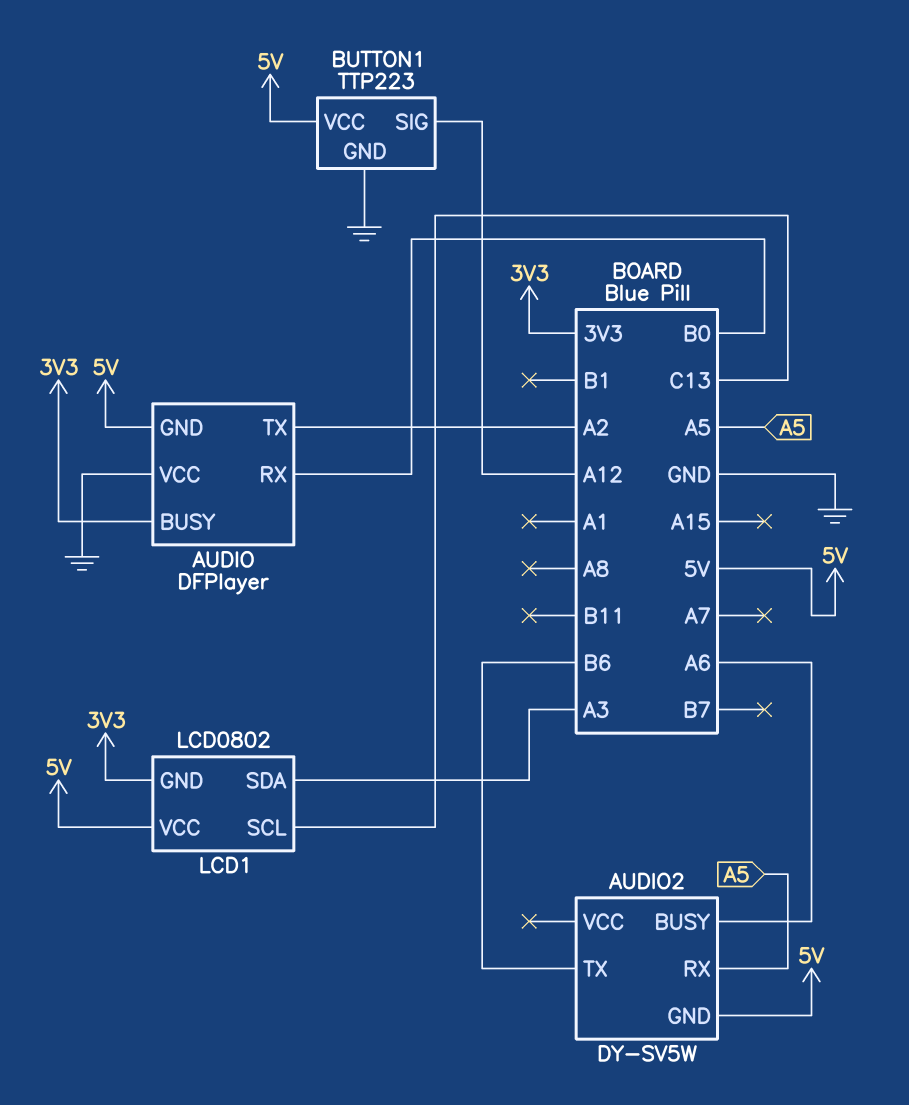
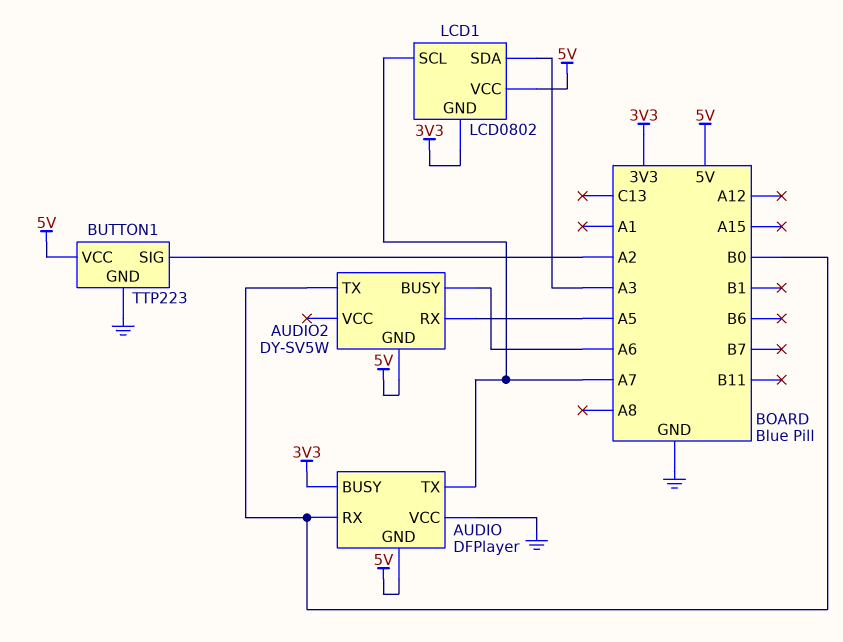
AUDIO pin TX: A2 -> A7
AUDIO2 pin TX: B6 -> B0
BUTTON1 pin SIG: A12 -> A2
LCD1 pin SCL: C13 -> A7

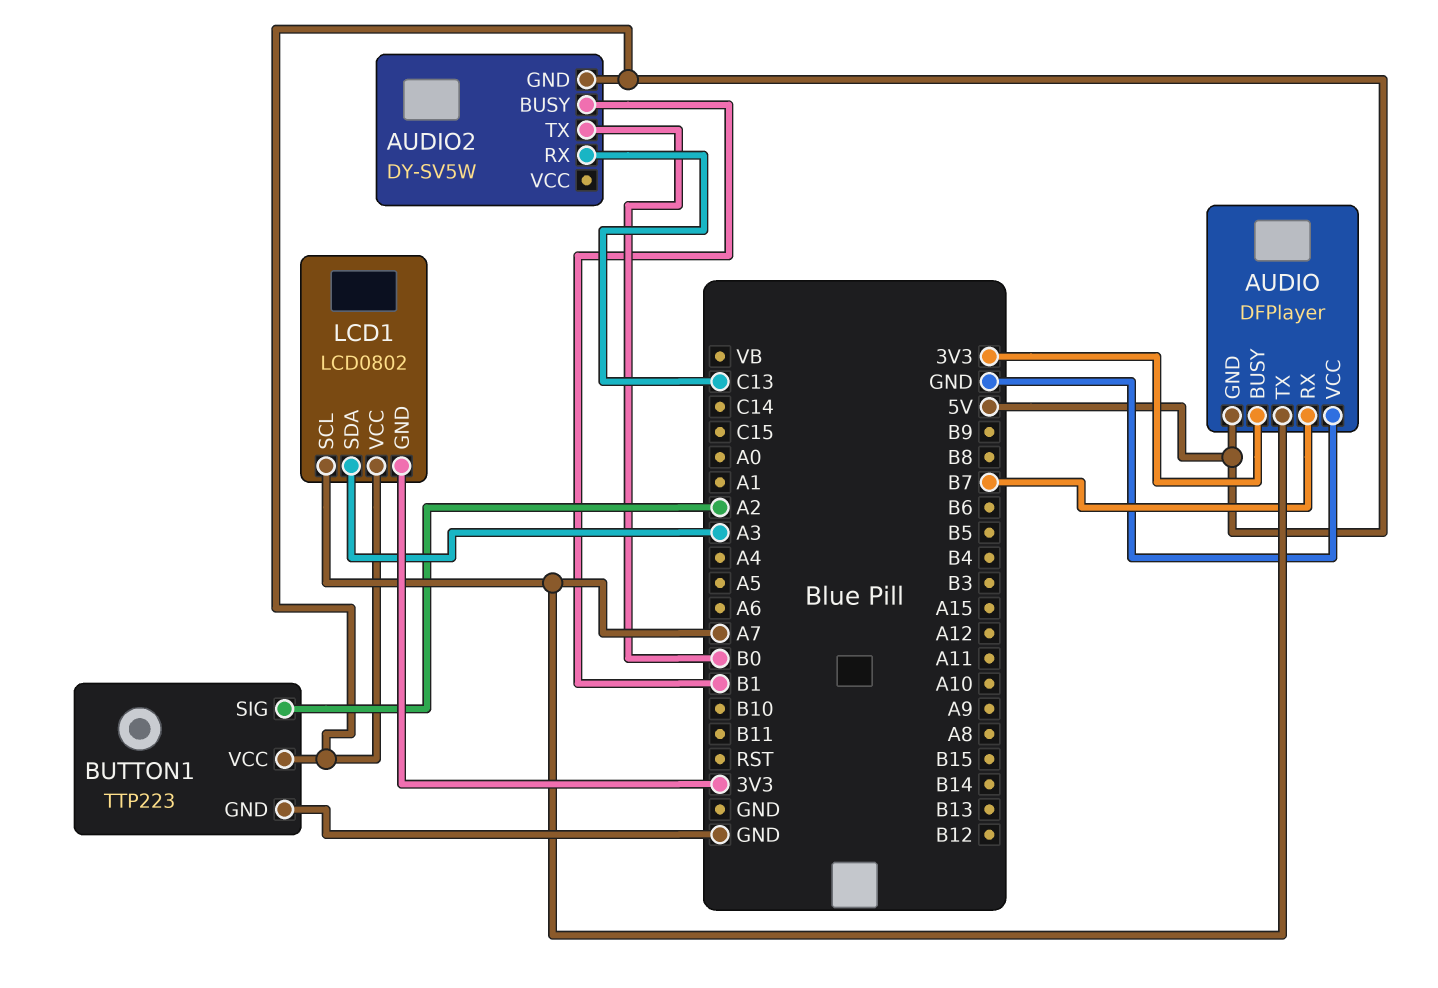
AUDIO pin RX: B0 -> B7
AUDIO2 pin BUSY: A6 -> B1
AUDIO2 pin RX: A5 -> C13

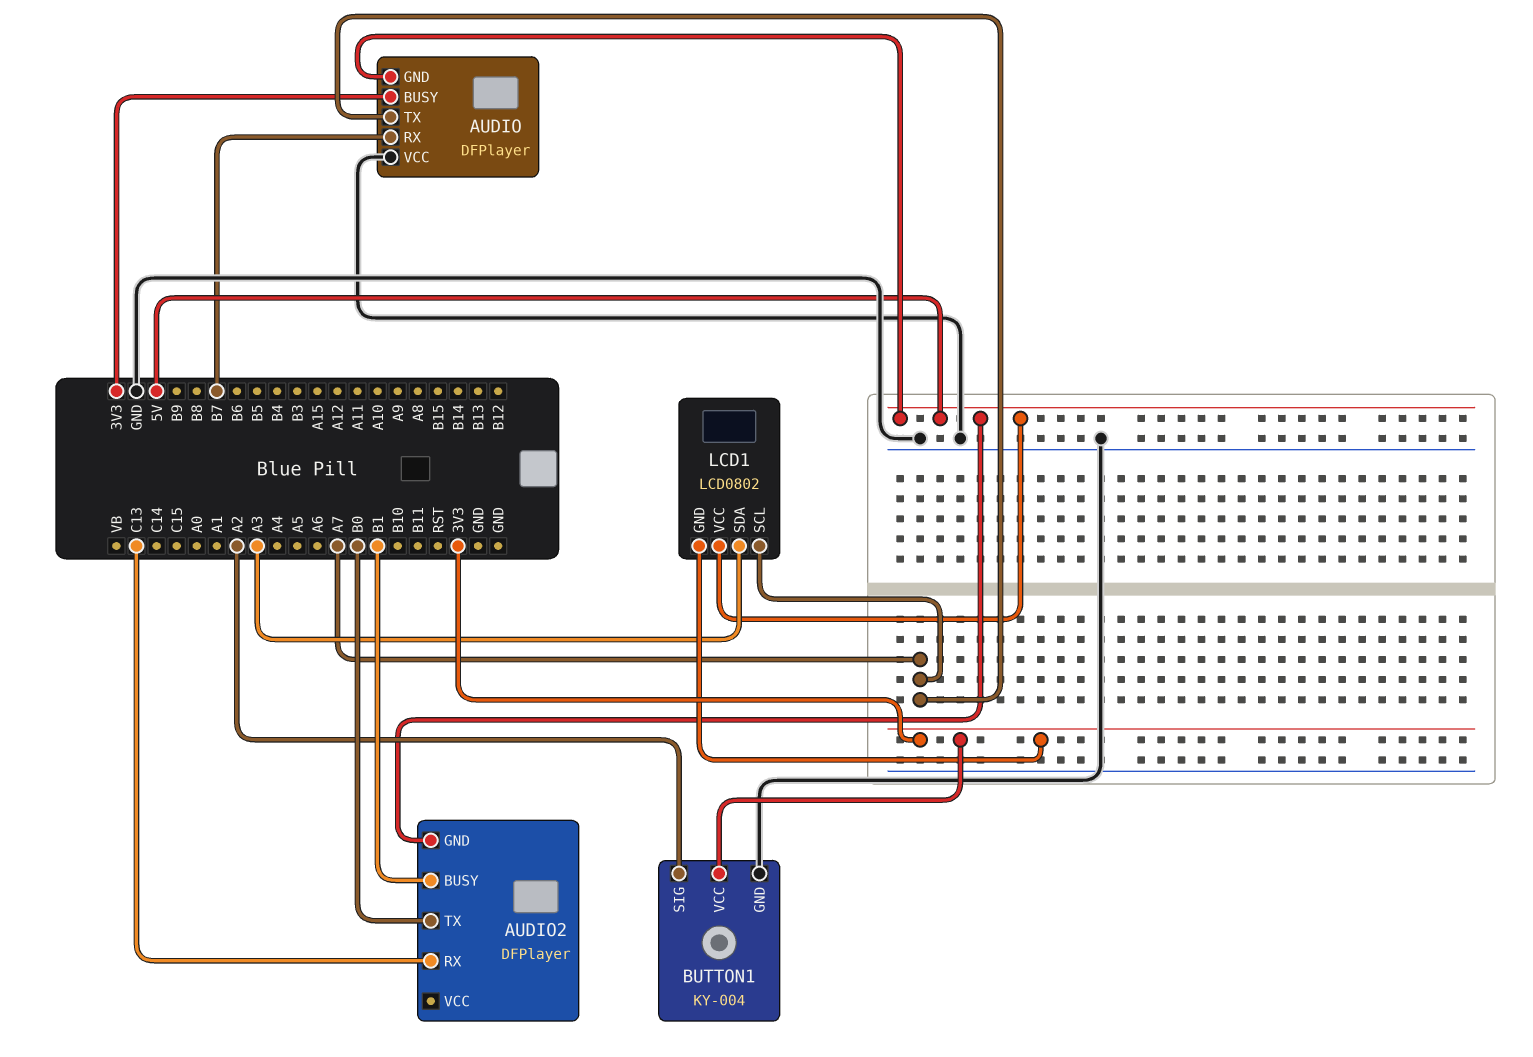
AUDIO2: DY-SV5W -> DFPlayer
BUTTON1: TTP223 -> KY-004
BUTTON1 pin VCC: 5V -> 3V3

